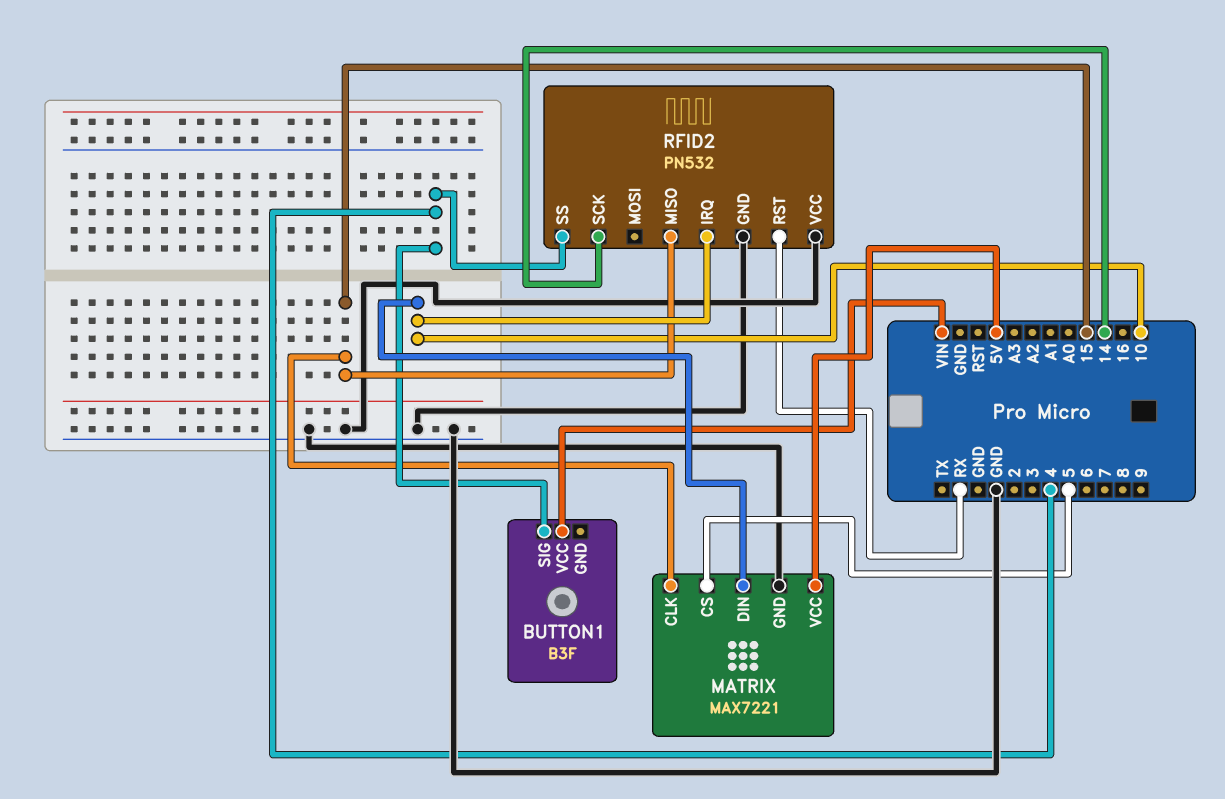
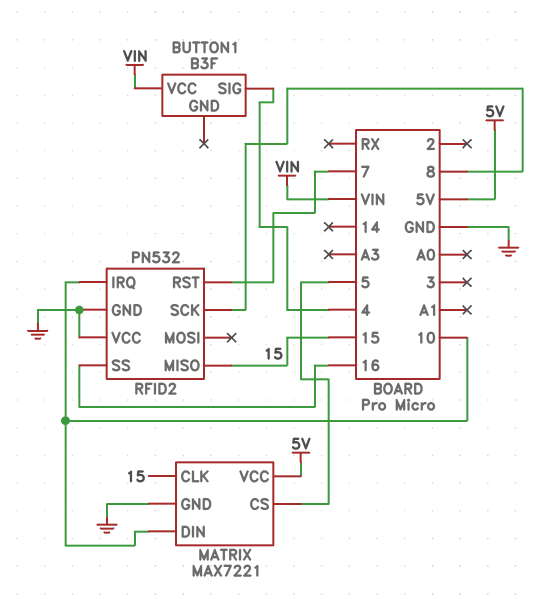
RFID2 pin RST: RX -> 7
RFID2 pin SCK: 14 -> 8
RFID2 pin SS: 4 -> 16

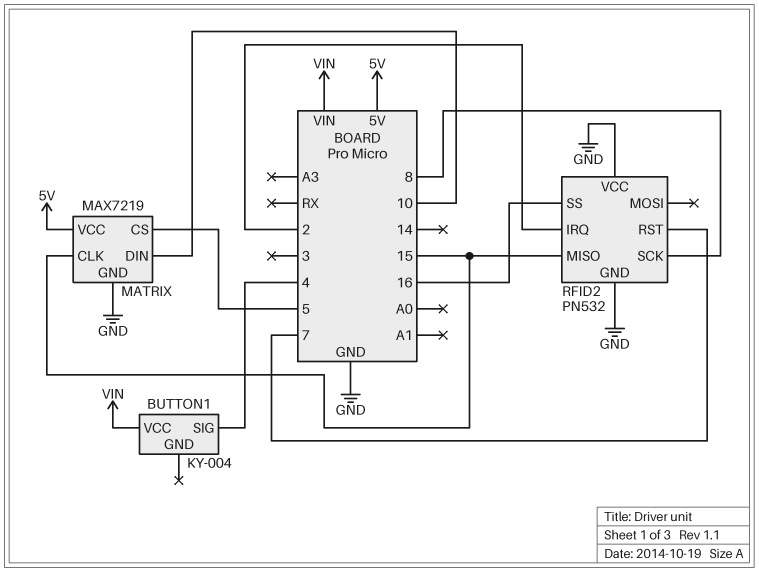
BUTTON1: B3F -> KY-004
MATRIX: MAX7221 -> MAX7219
RFID2 pin IRQ: 10 -> 2

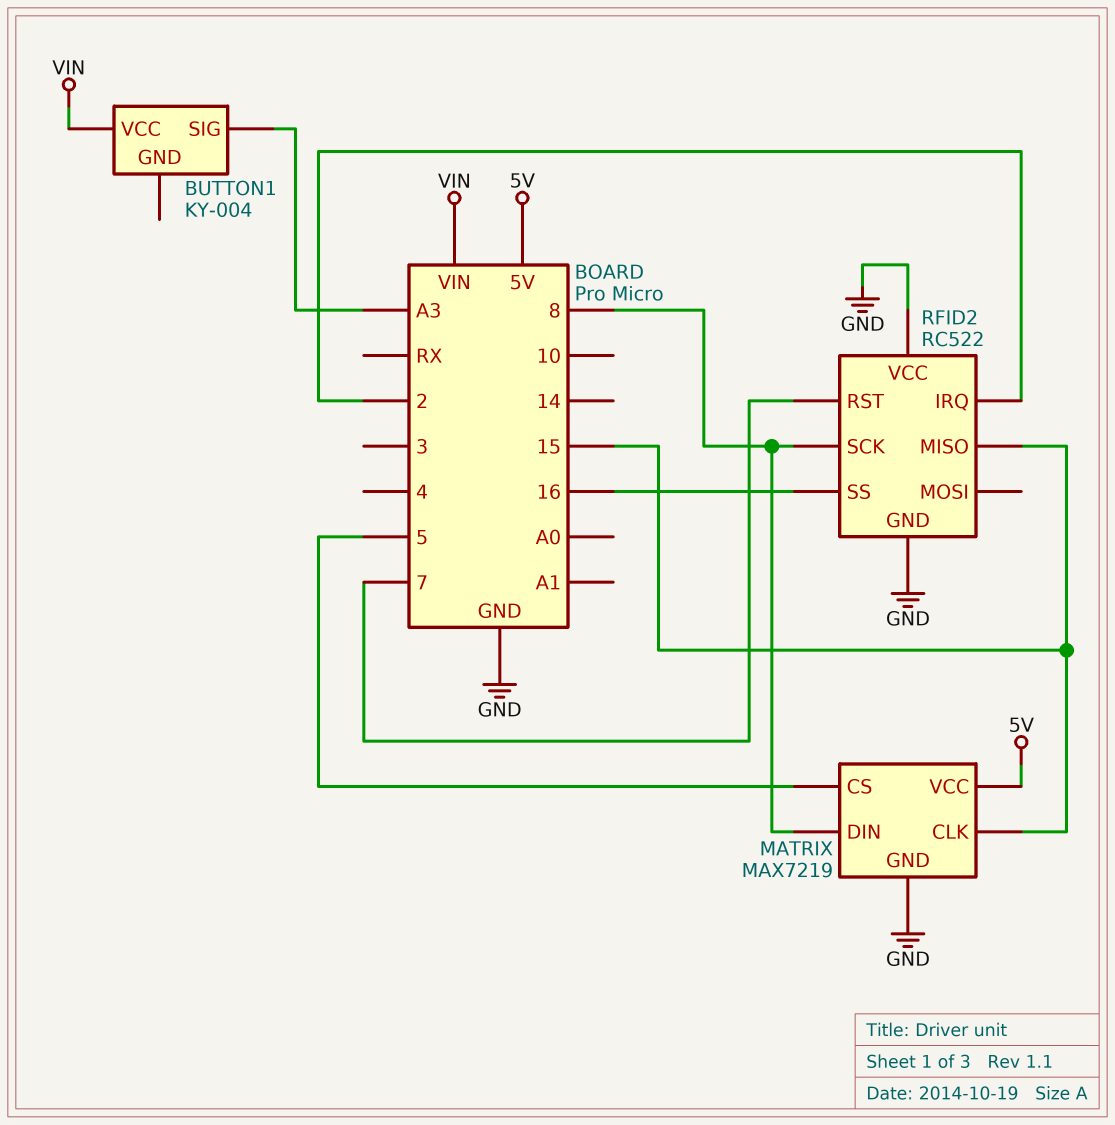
BUTTON1 pin SIG: 4 -> A3
MATRIX pin DIN: 10 -> 8
RFID2: PN532 -> RC522

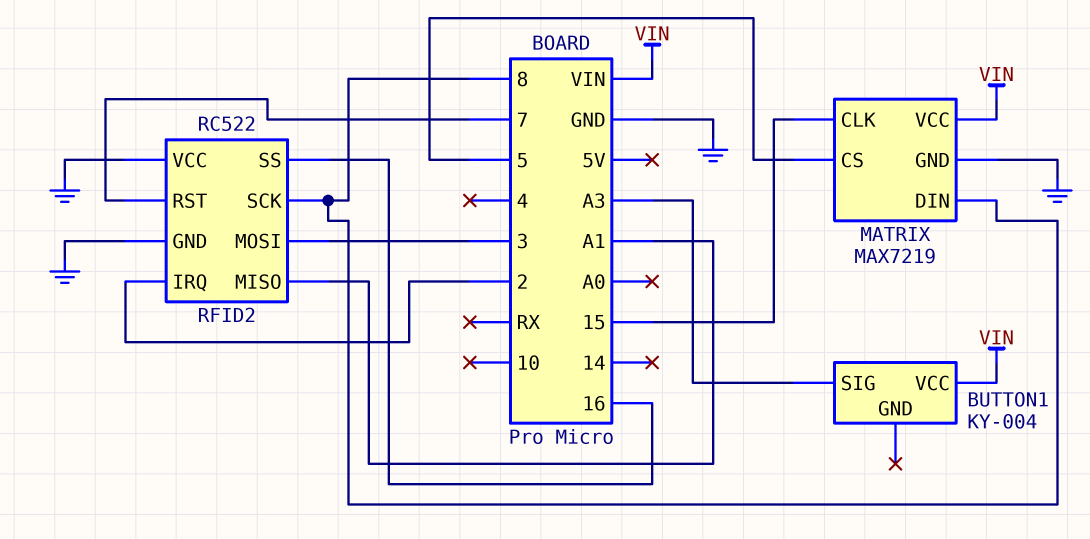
MATRIX pin VCC: 5V -> VIN
RFID2 pin MISO: 15 -> A1
RFID2 pin MOSI: none -> 3

